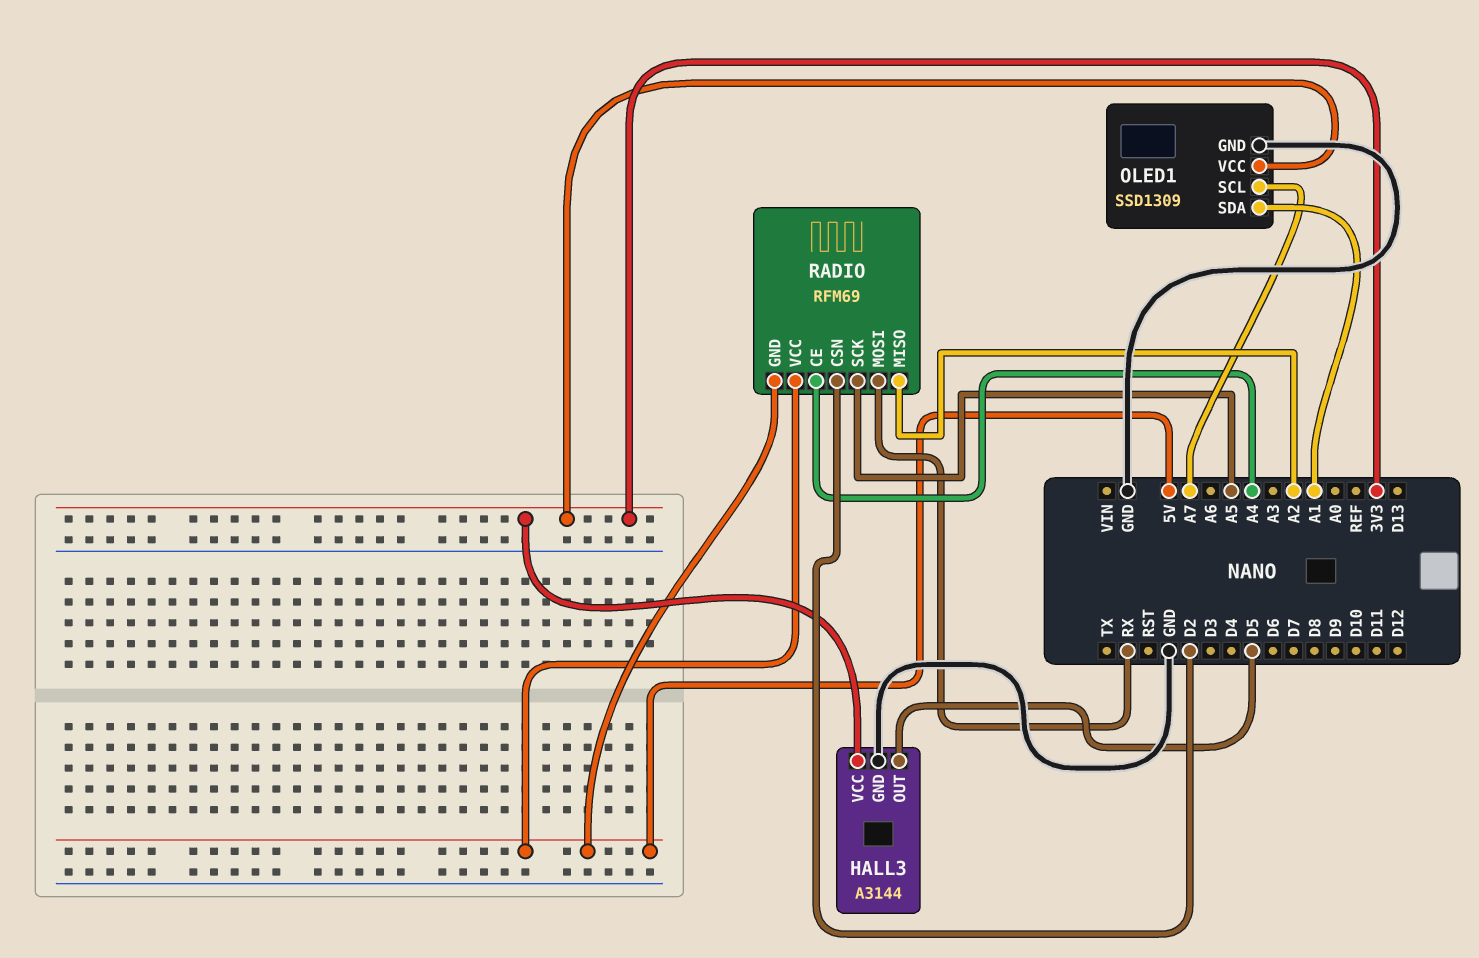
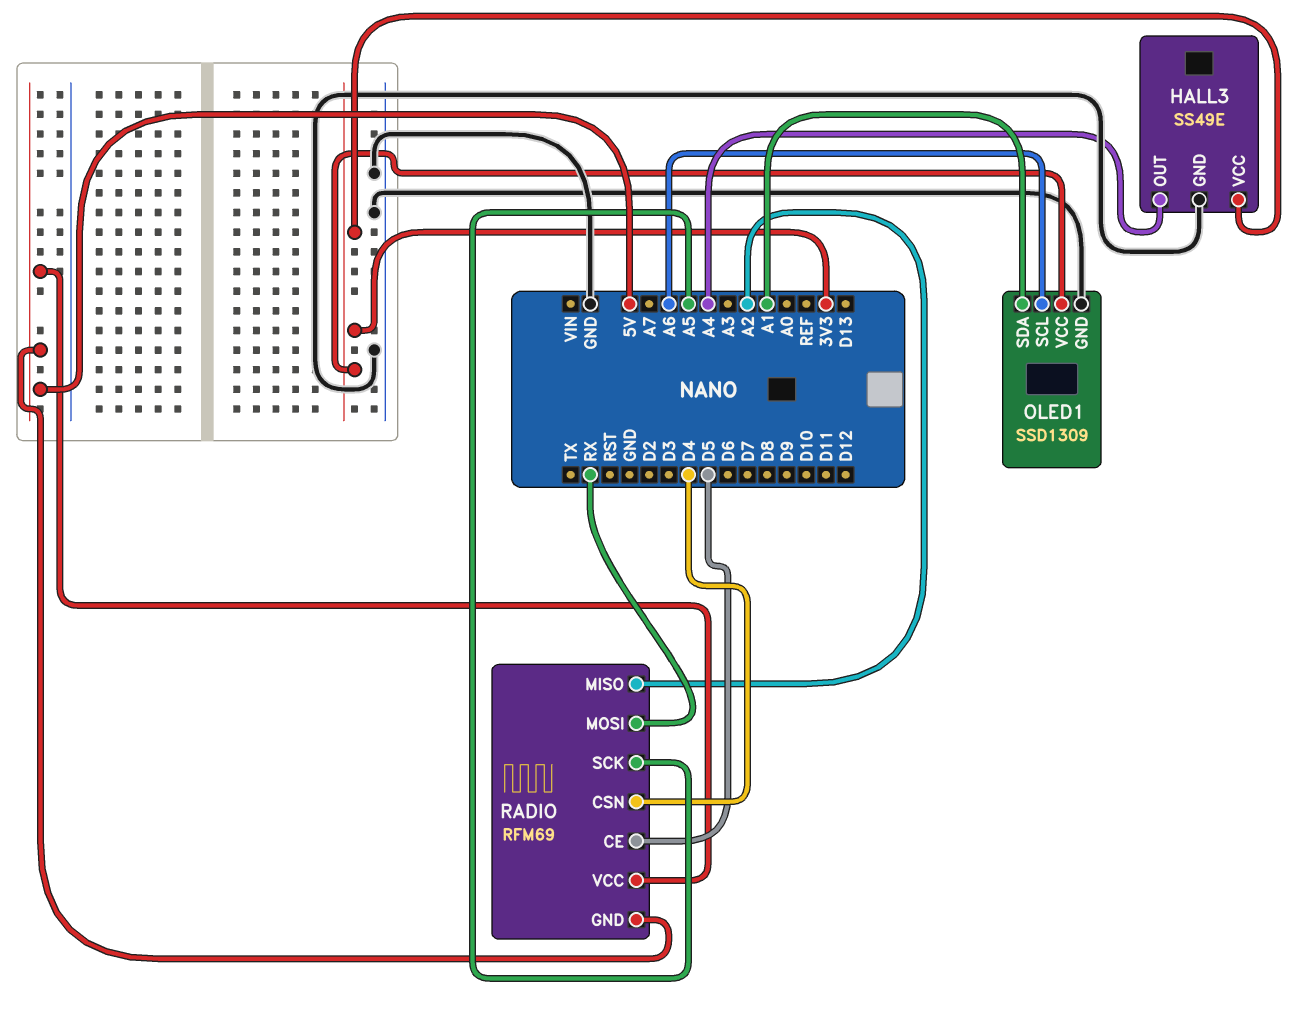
HALL3: A3144 -> SS49E
HALL3 pin OUT: D5 -> A4
OLED1 pin SCL: A7 -> A6
RADIO pin CE: A4 -> D5
RADIO pin CSN: D2 -> D4

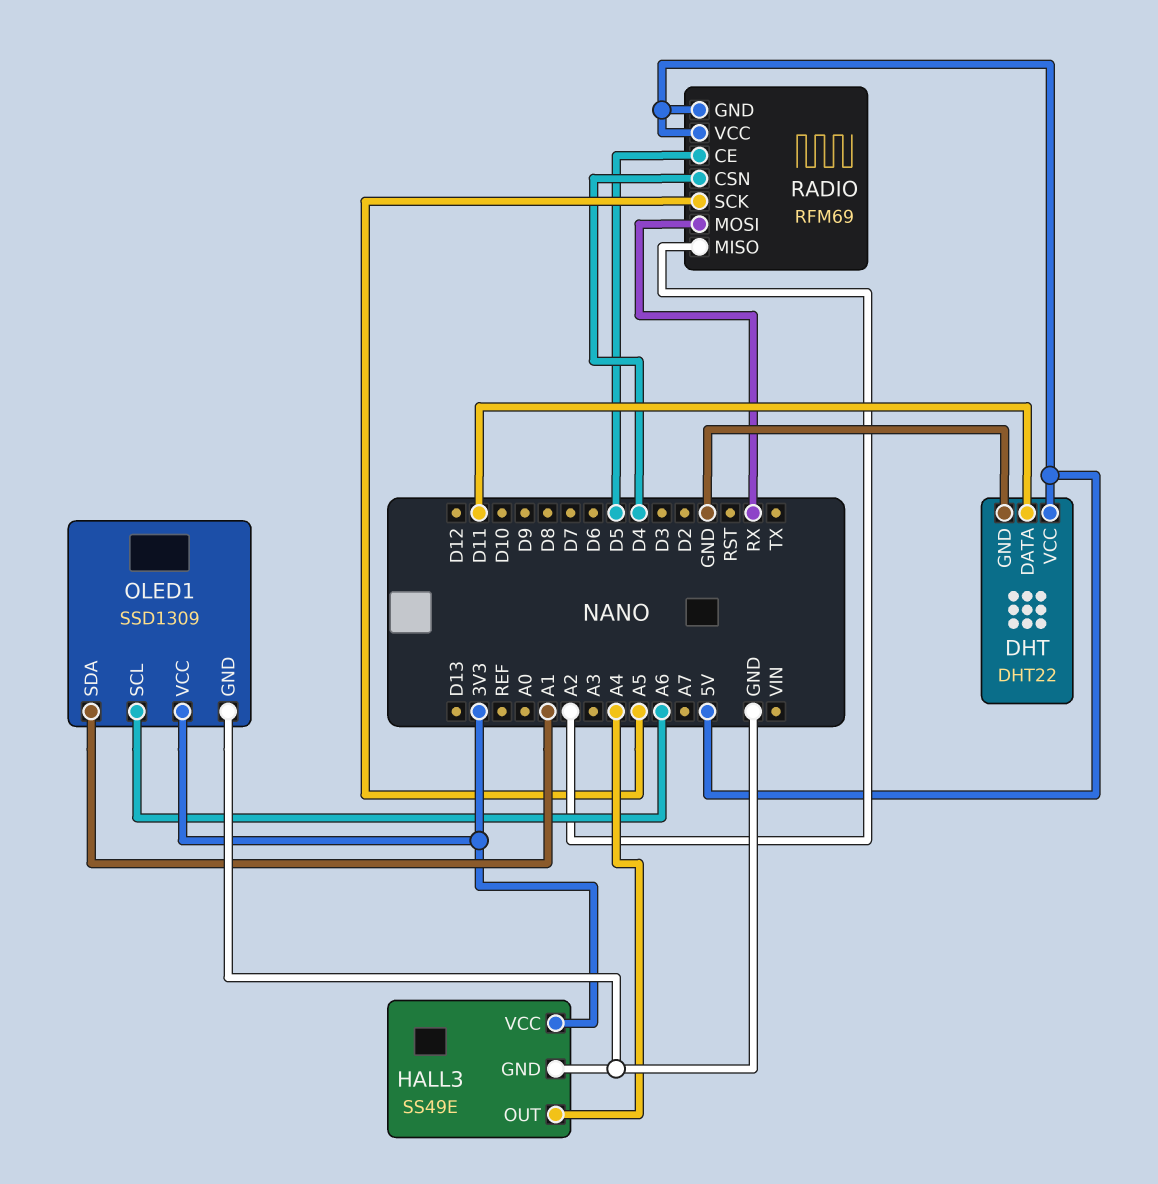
DHT: none -> DHT22
DHT pin DATA: none -> D11
DHT pin GND: none -> GND
DHT pin VCC: none -> 5V

